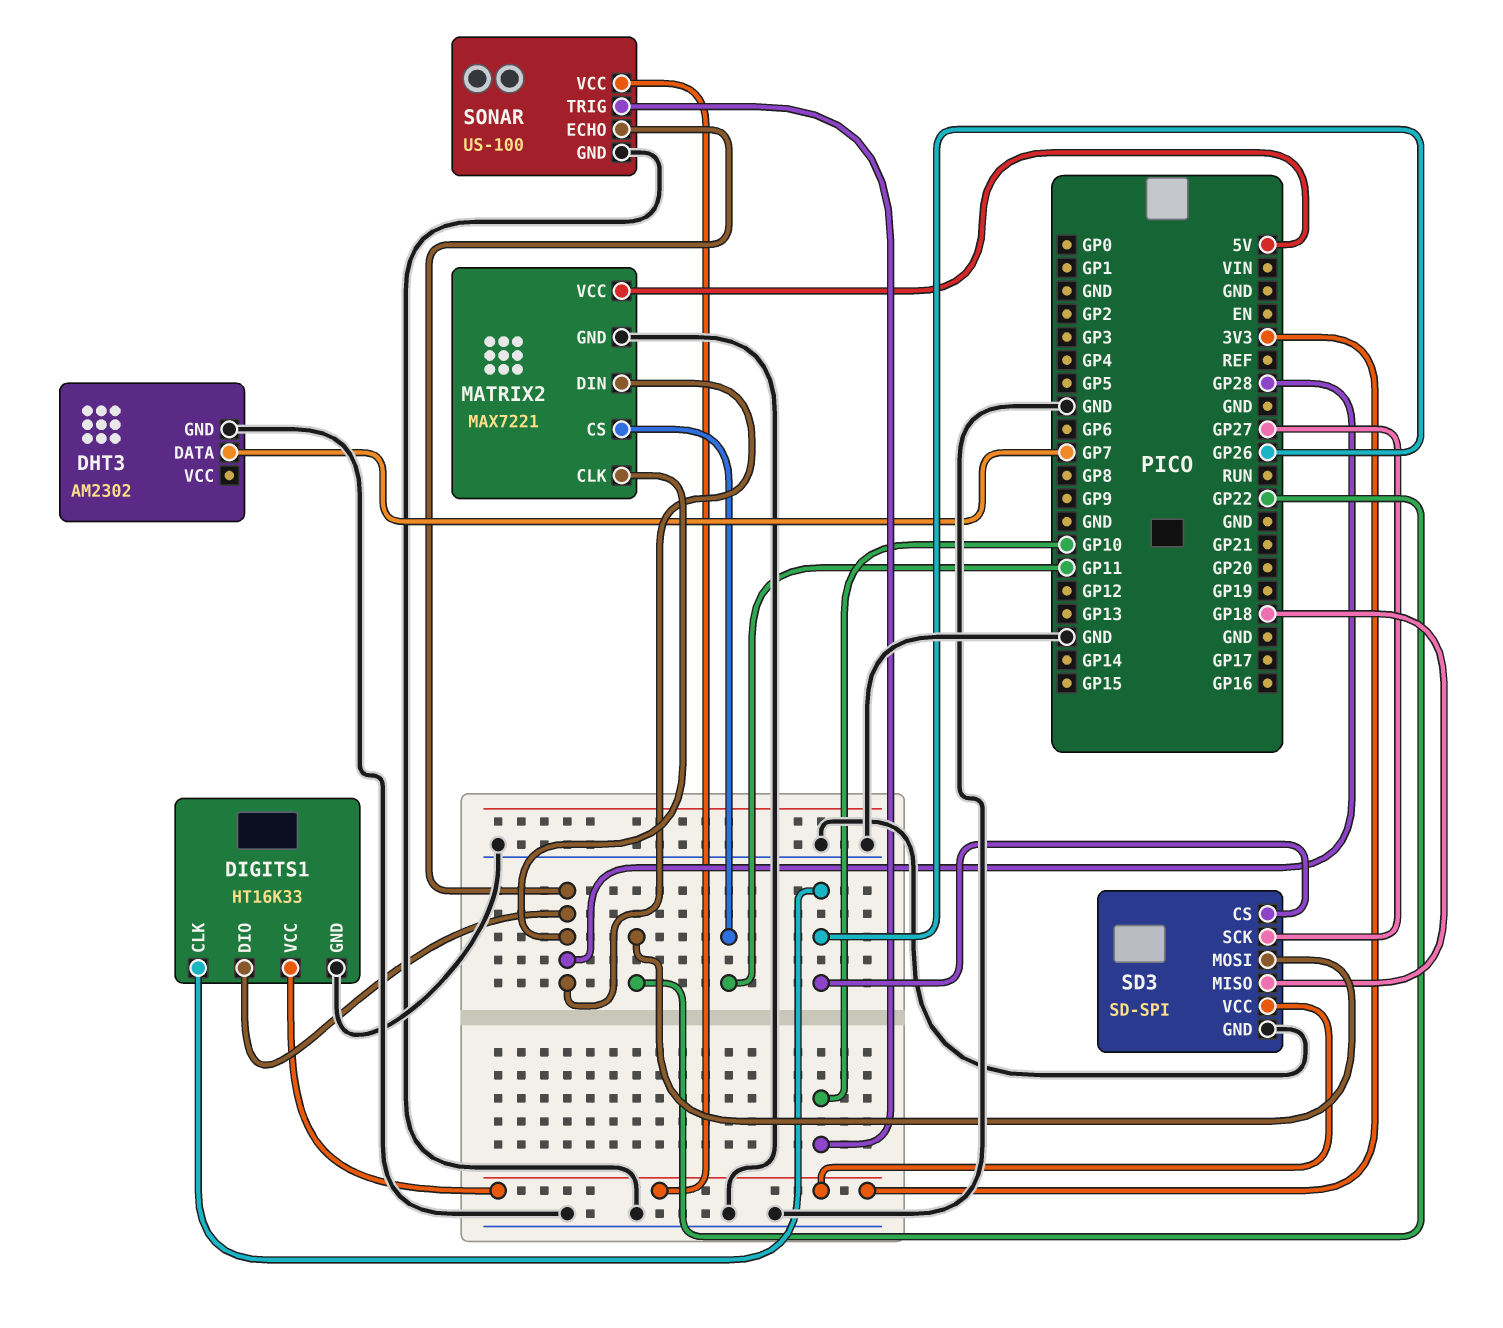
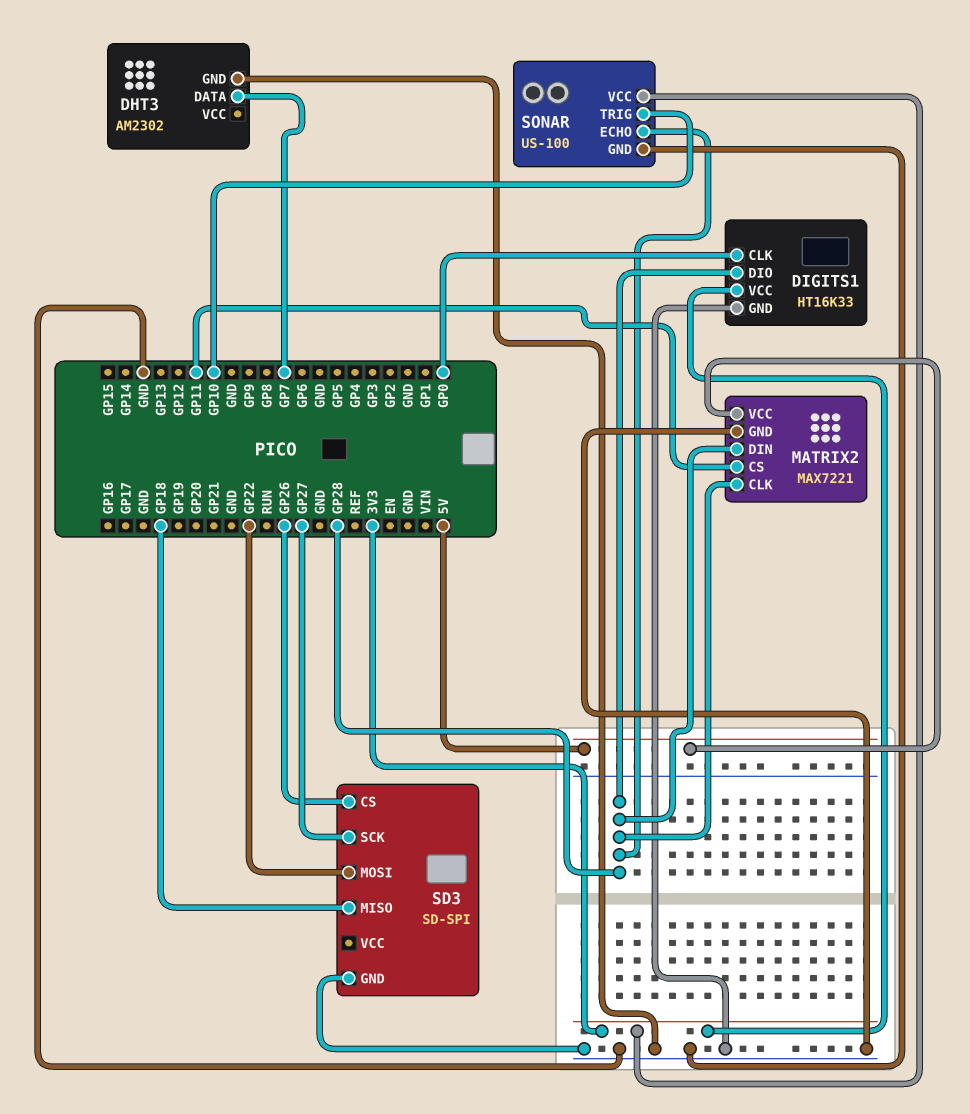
DIGITS1 pin CLK: GP26 -> GP0
SD3 pin VCC: 3V3 -> none

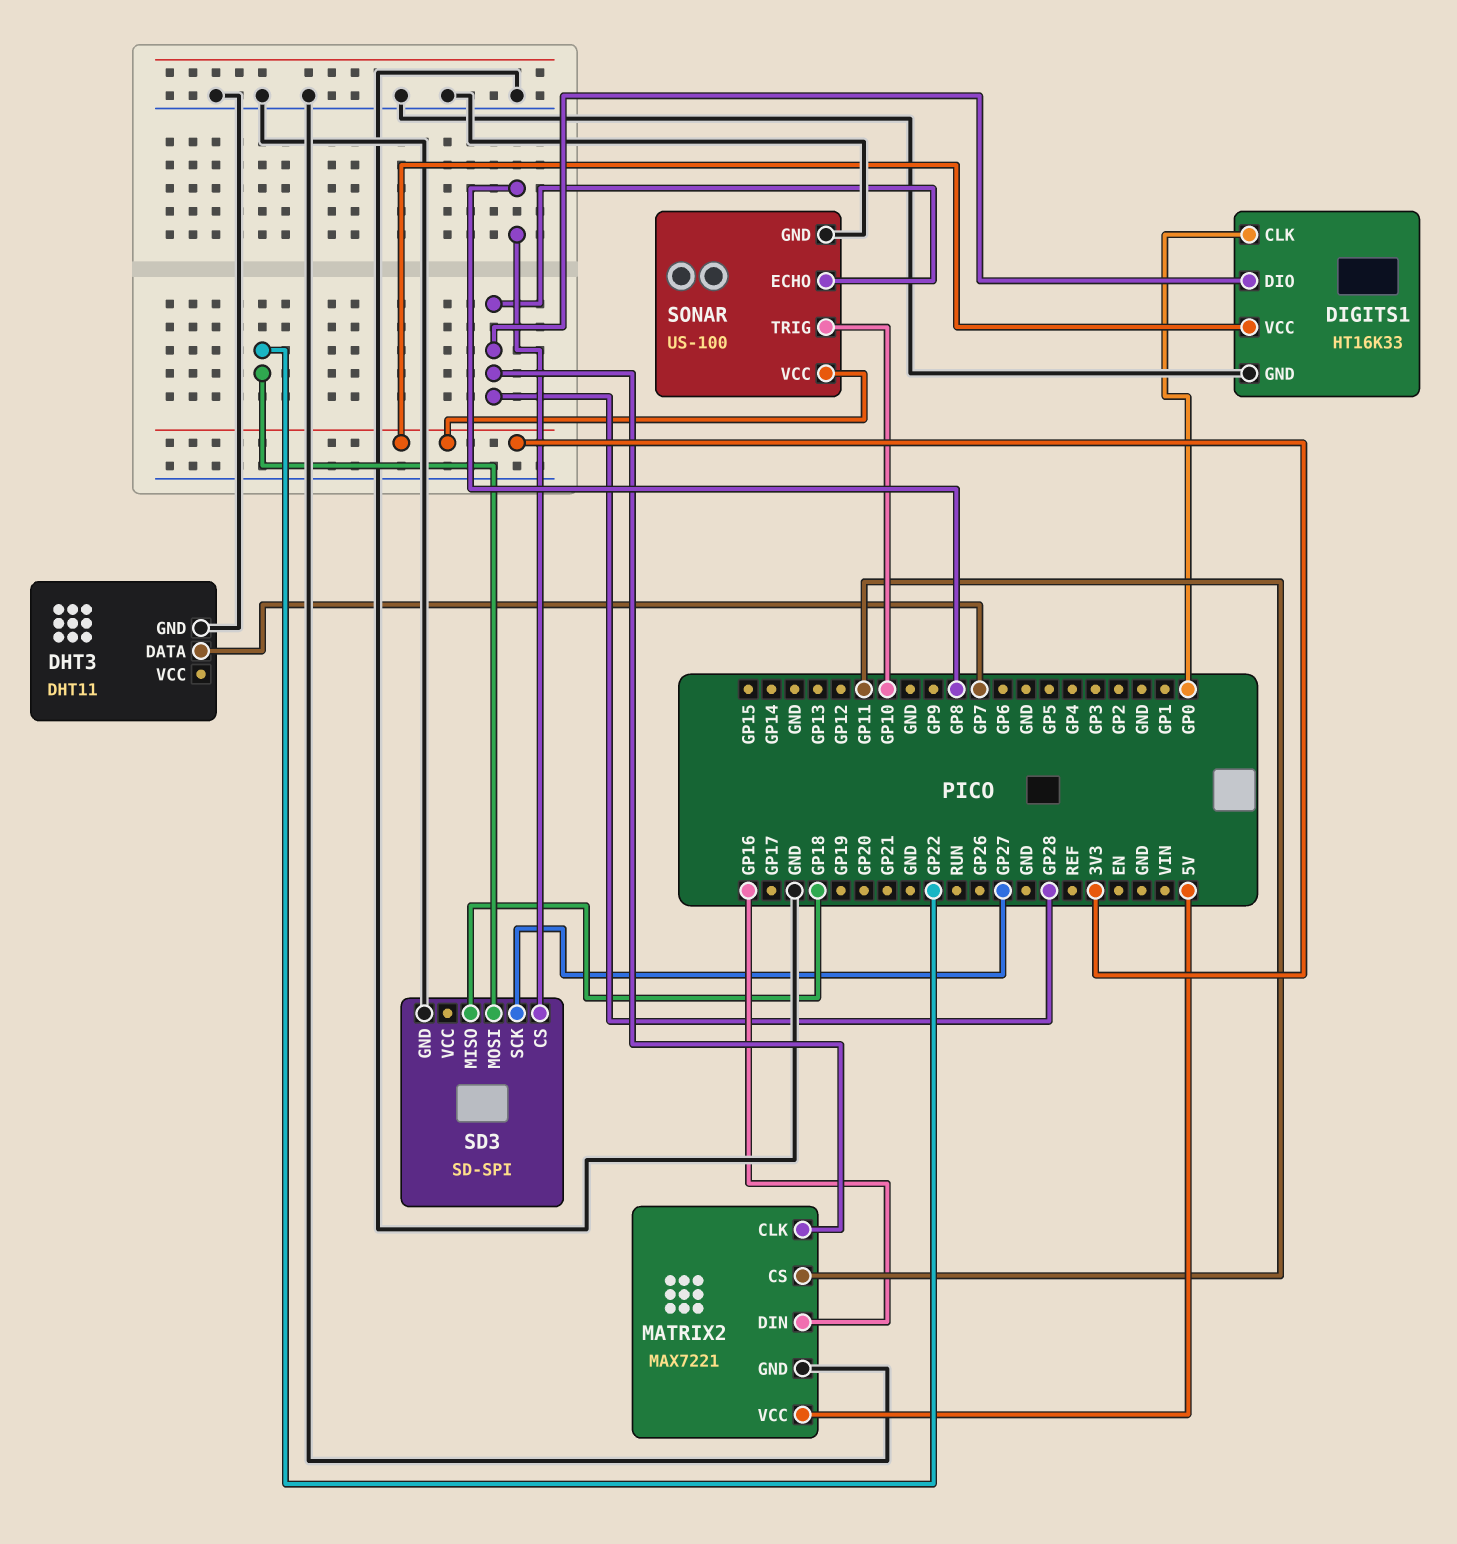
DHT3: AM2302 -> DHT11
MATRIX2 pin DIN: GP28 -> GP16
SD3 pin CS: GP26 -> GP8

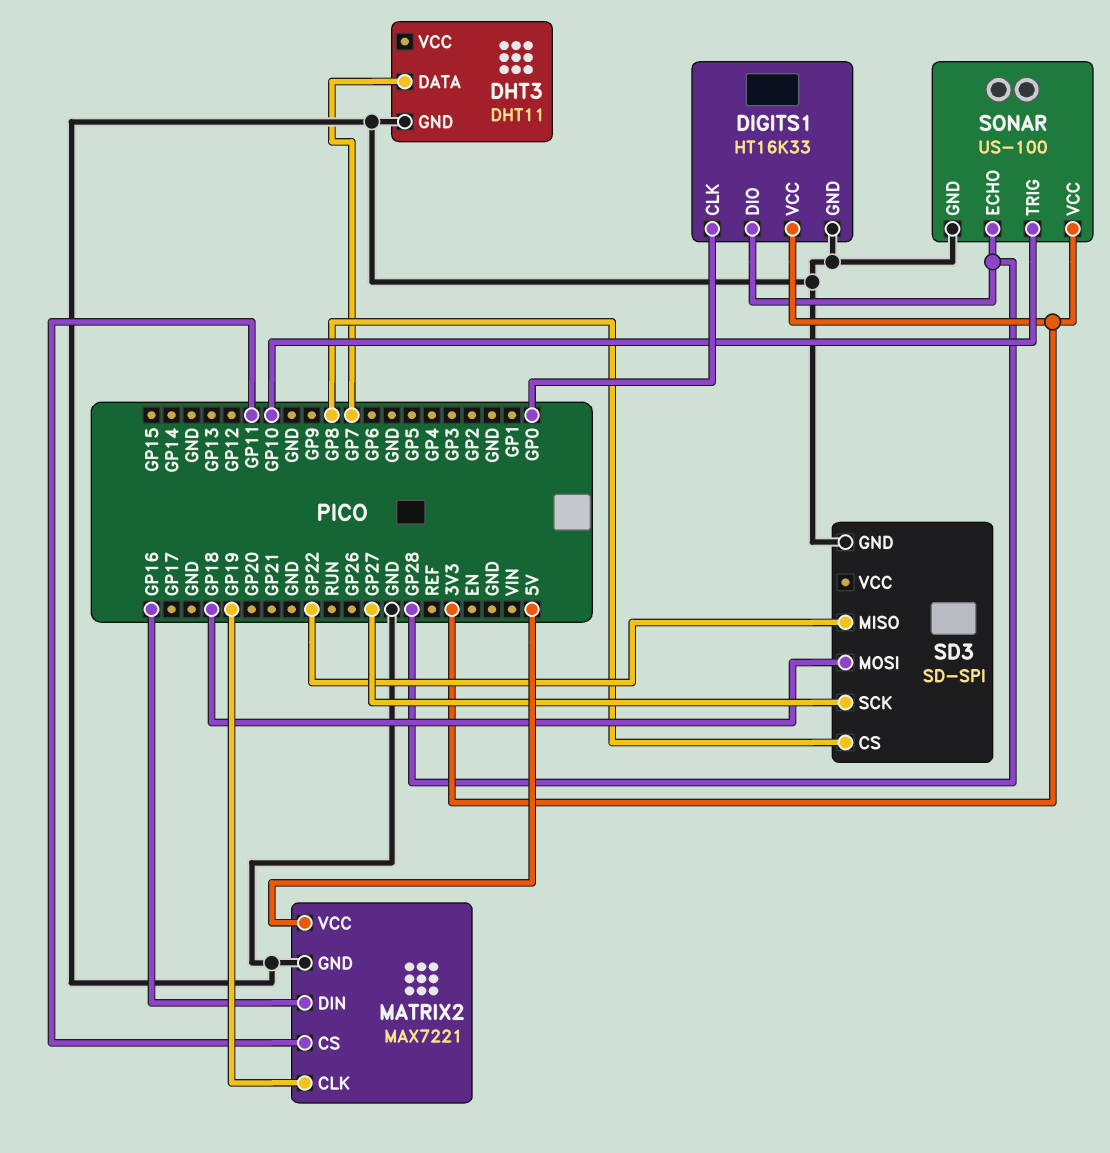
MATRIX2 pin CLK: GP28 -> GP19
SD3 pin MISO: GP18 -> GP22
SD3 pin MOSI: GP22 -> GP18

